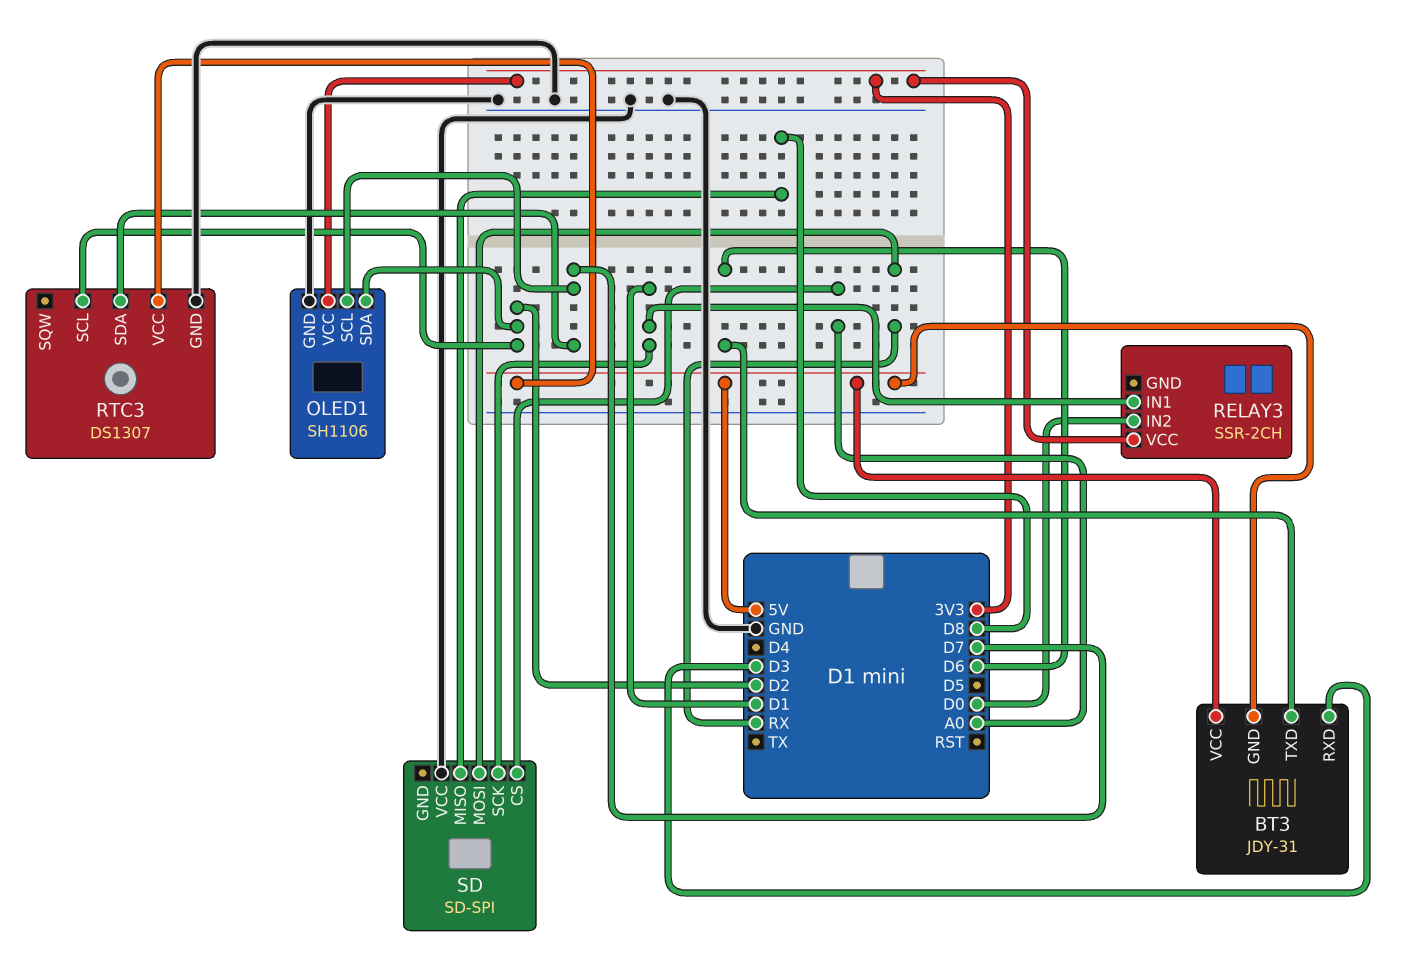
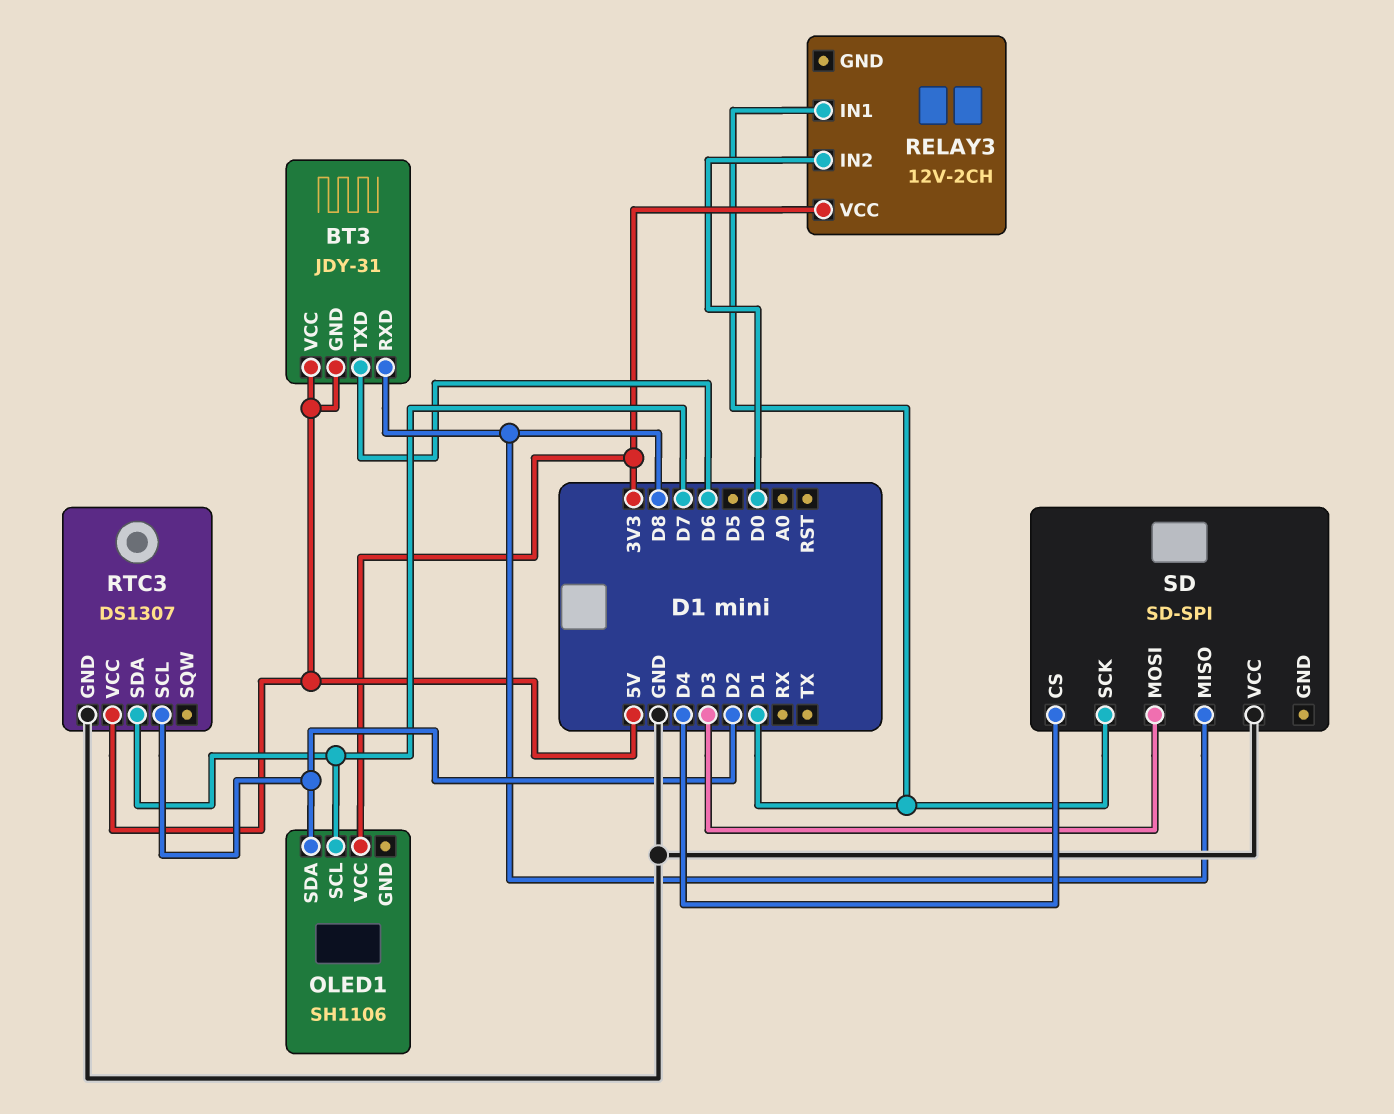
BT3 pin RXD: D3 -> D8
OLED1 pin GND: GND -> none
RELAY3: SSR-2CH -> 12V-2CH
SD pin CS: A0 -> D4
SD pin MOSI: RX -> D3

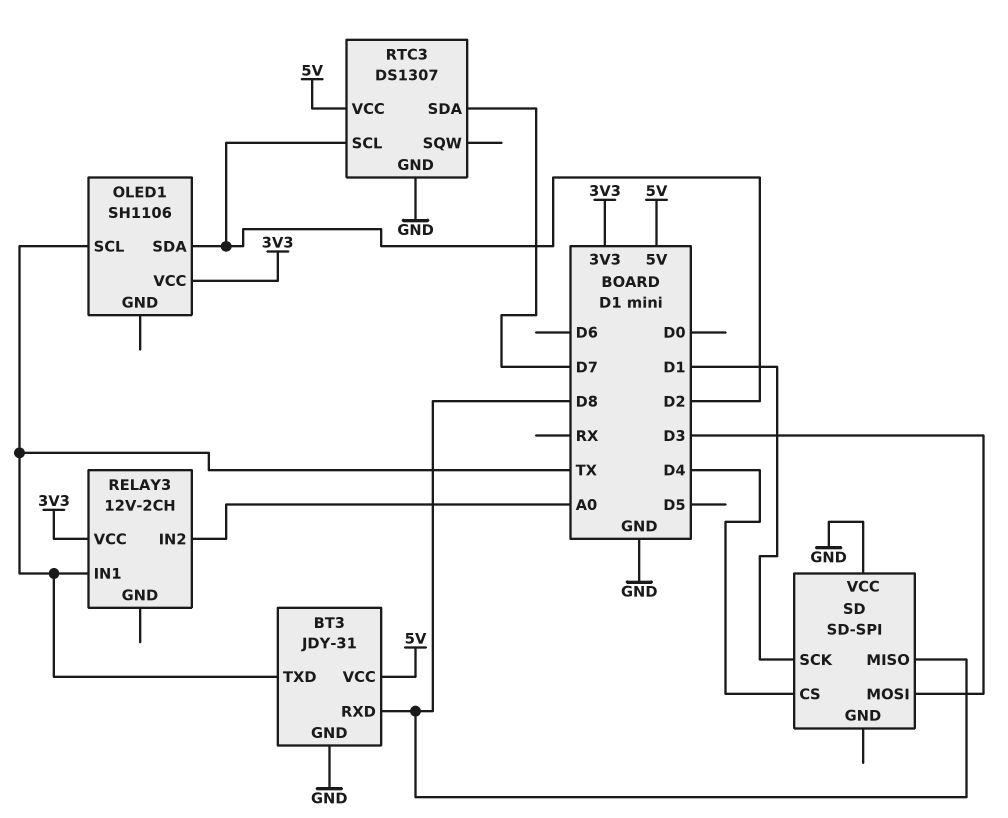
BT3 pin GND: 5V -> GND
BT3 pin TXD: D6 -> TX
OLED1 pin SCL: D7 -> TX
RELAY3 pin IN1: D1 -> TX
RELAY3 pin IN2: D0 -> A0

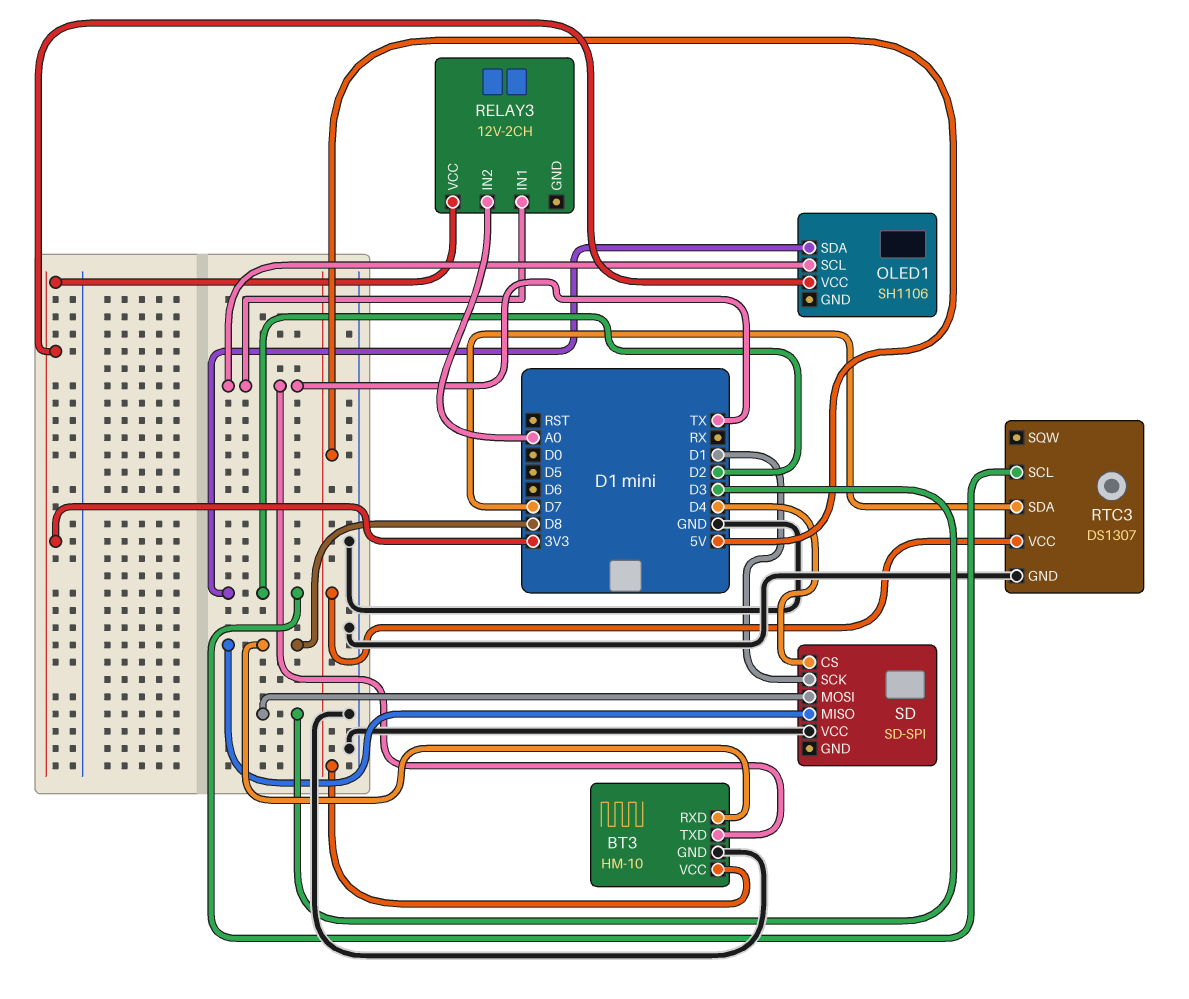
BT3: JDY-31 -> HM-10

